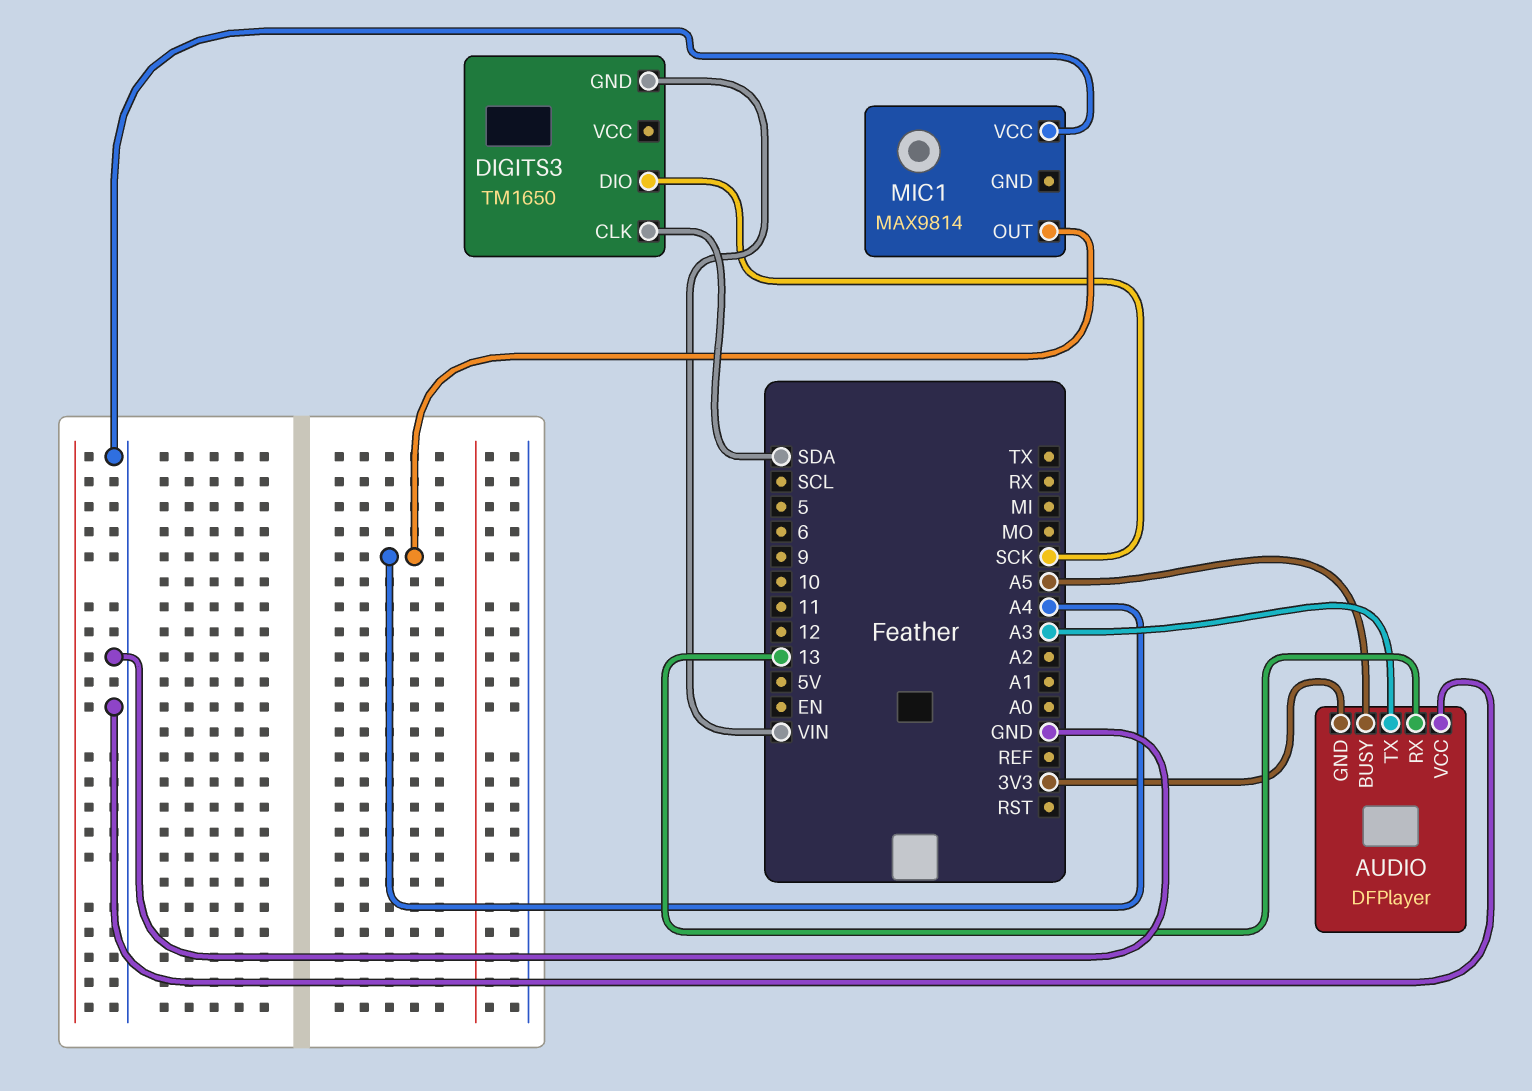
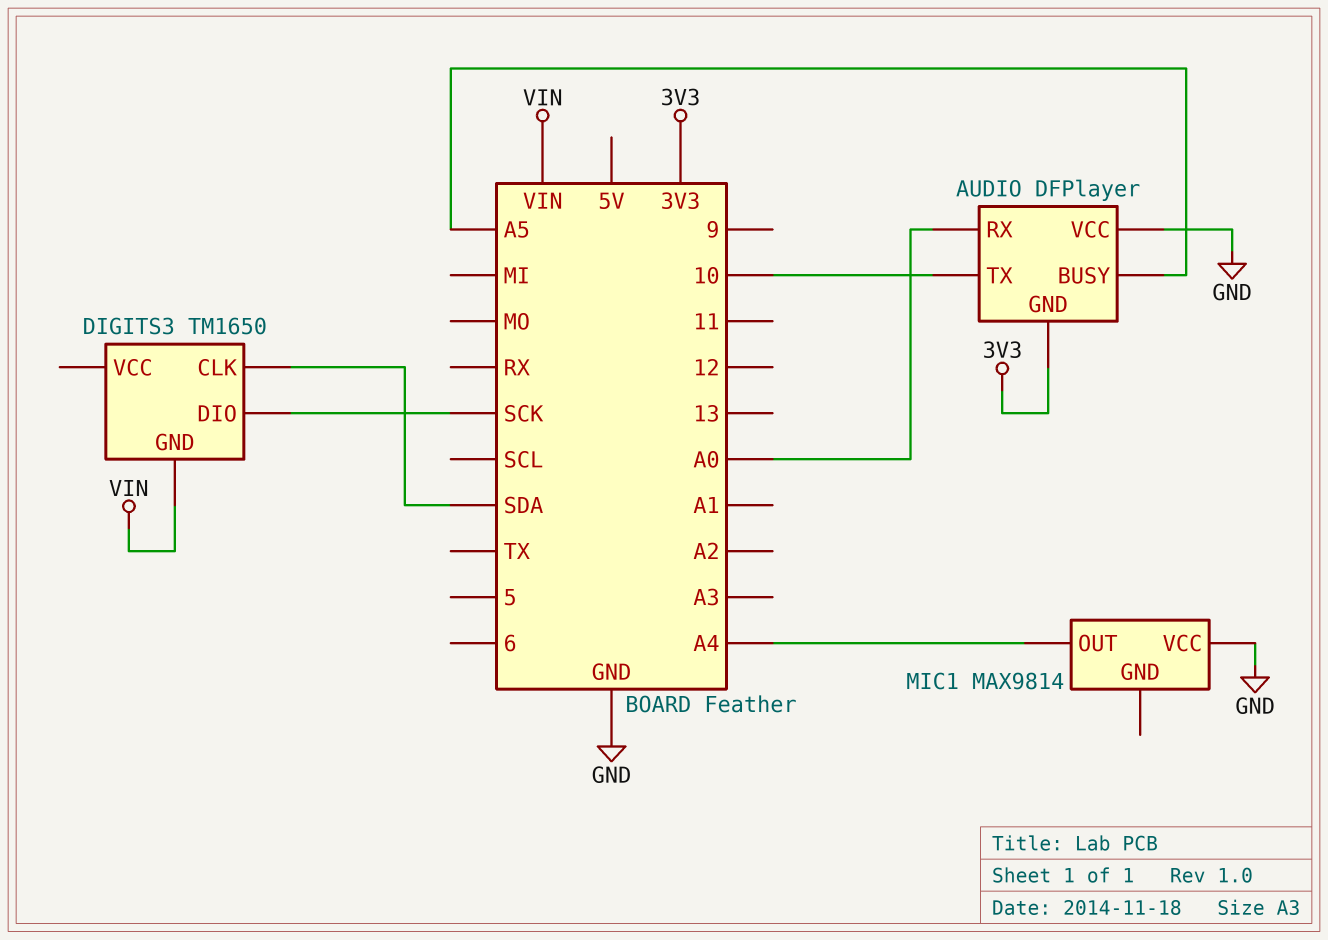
AUDIO pin RX: 13 -> A0
AUDIO pin TX: A3 -> 10

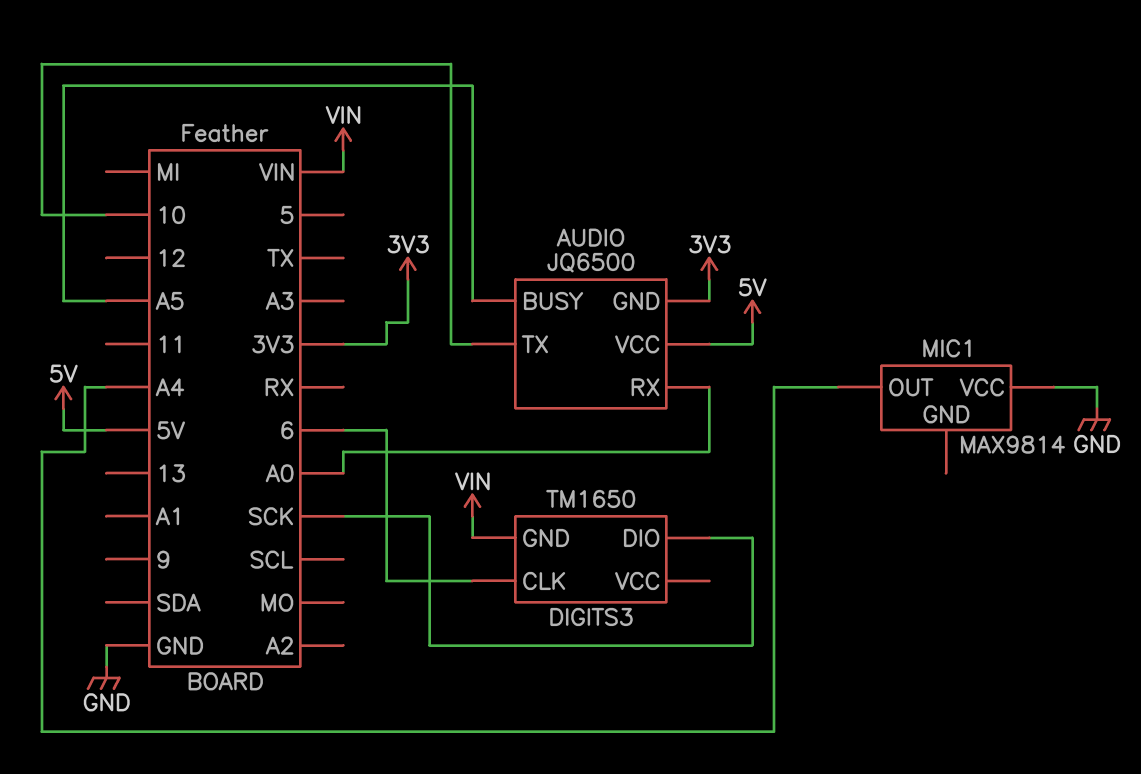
AUDIO: DFPlayer -> JQ6500
AUDIO pin VCC: GND -> 5V
DIGITS3 pin CLK: SDA -> 6

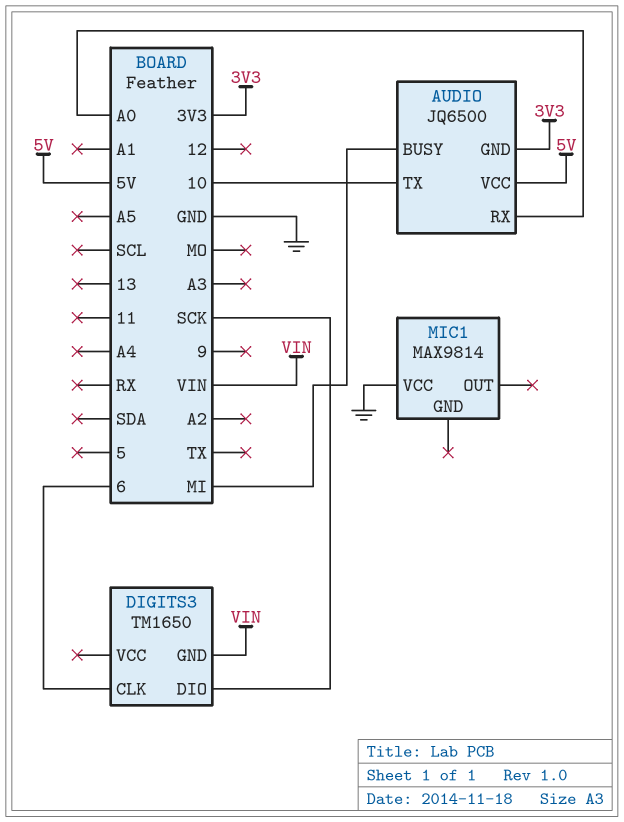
AUDIO pin BUSY: A5 -> MI
MIC1 pin OUT: A4 -> none

